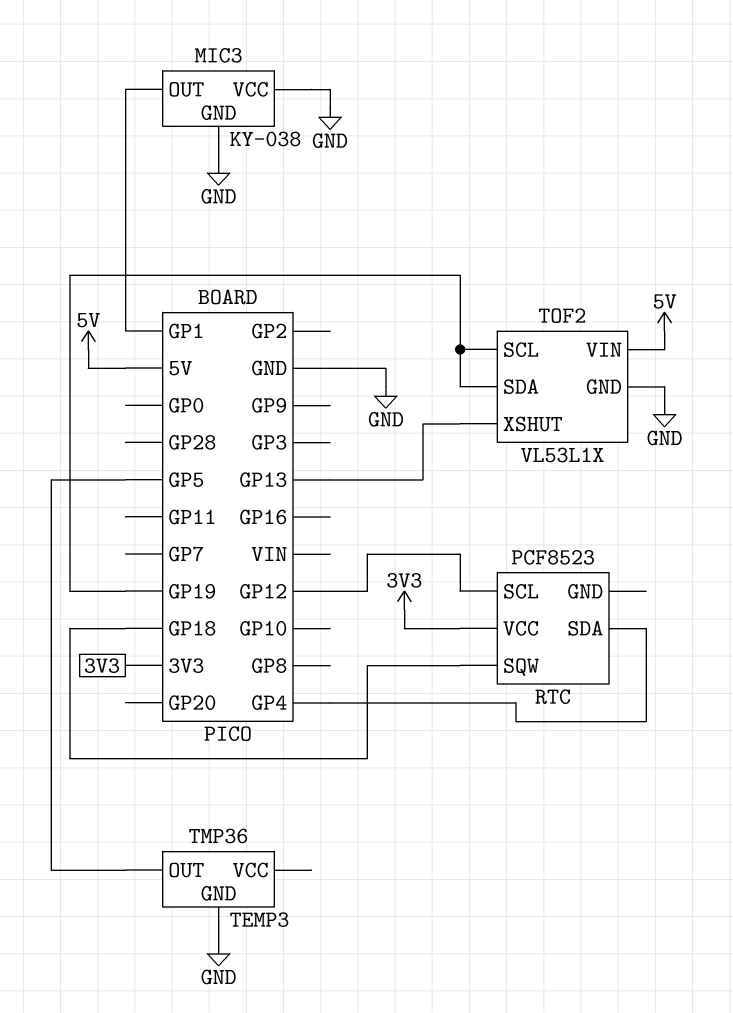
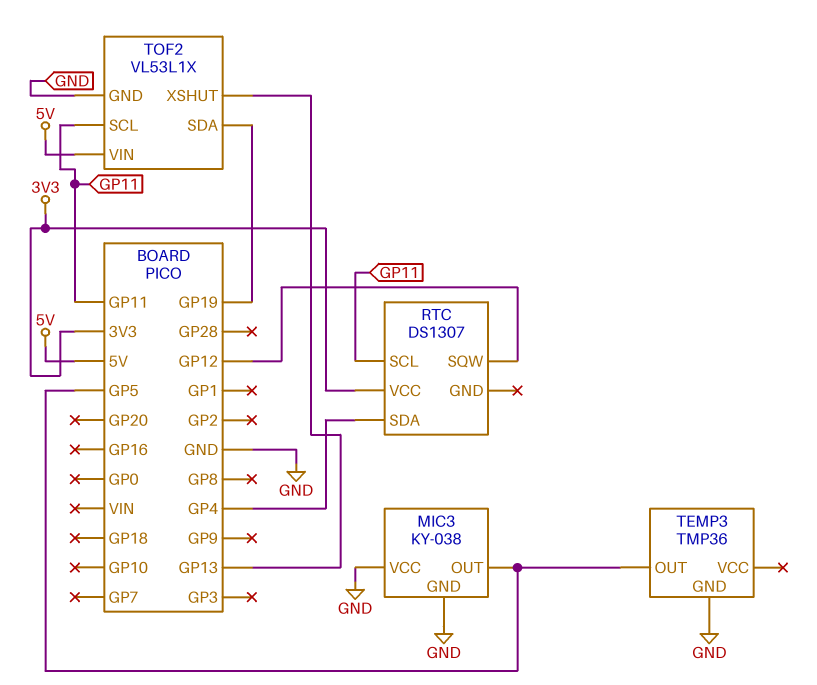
MIC3 pin OUT: GP1 -> GP5
RTC: PCF8523 -> DS1307
RTC pin SCL: GP12 -> GP11
RTC pin SQW: GP18 -> GP12
TOF2 pin SCL: GP19 -> GP11

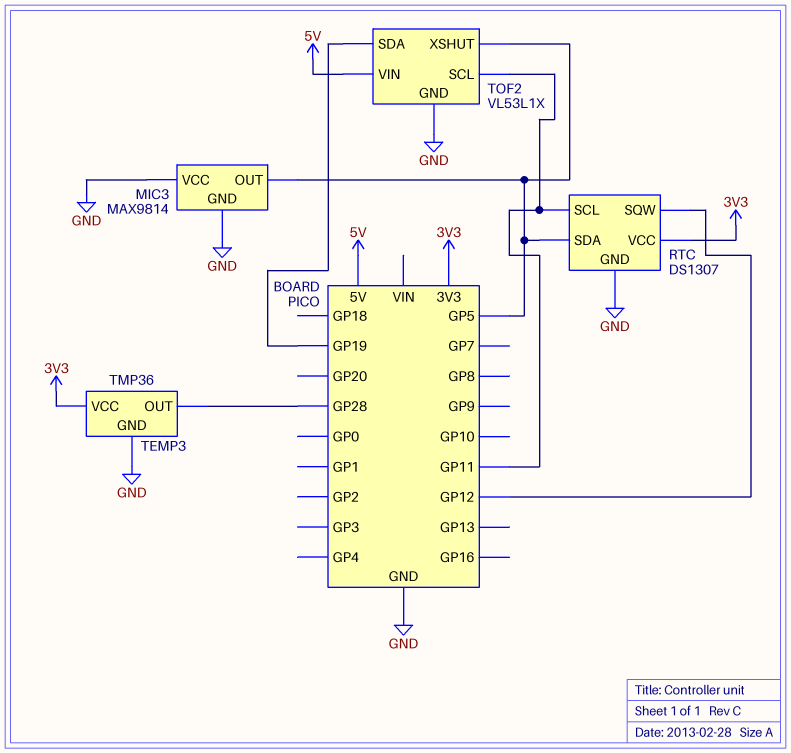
MIC3: KY-038 -> MAX9814
RTC pin GND: none -> GND
RTC pin SDA: GP4 -> GP5
TEMP3 pin OUT: GP5 -> GP28
TEMP3 pin VCC: none -> 3V3
TOF2 pin XSHUT: GP13 -> GP5

